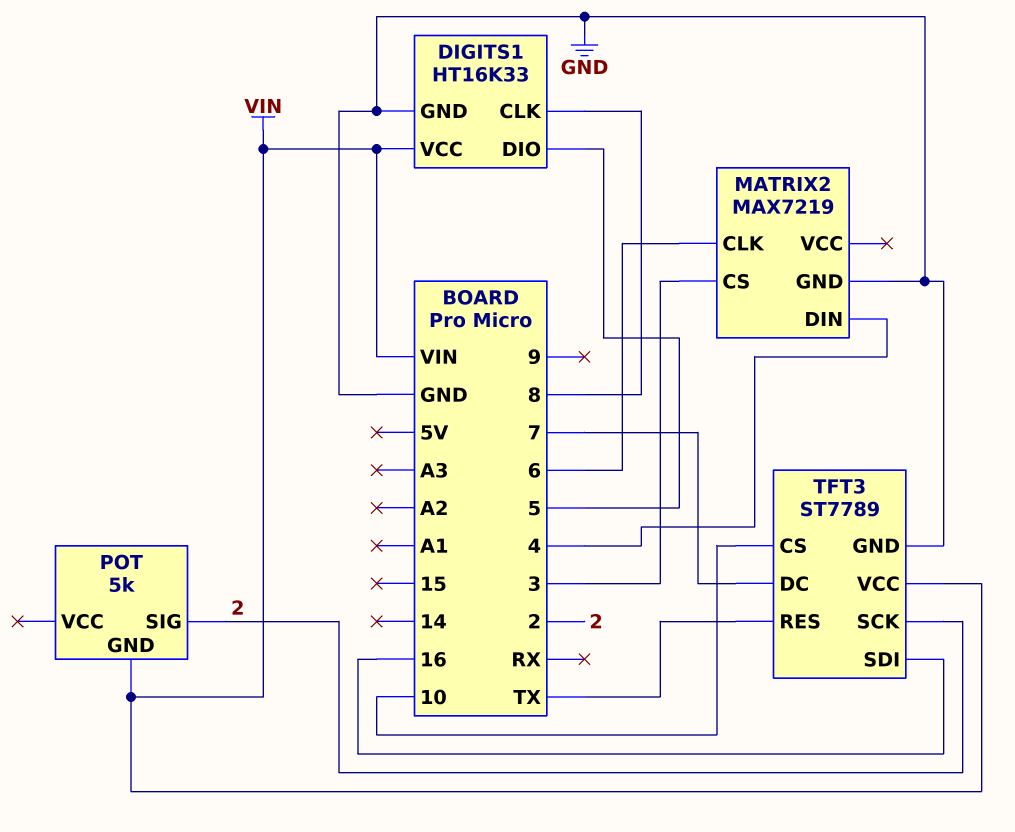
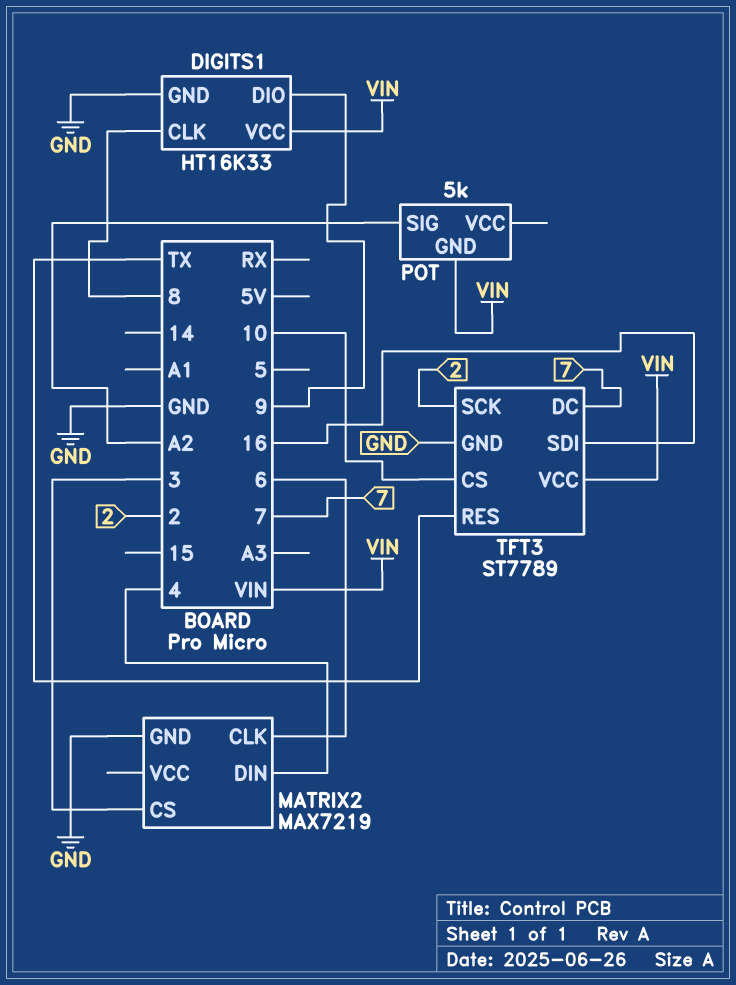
DIGITS1 pin DIO: 5 -> 9
POT pin SIG: 2 -> A2

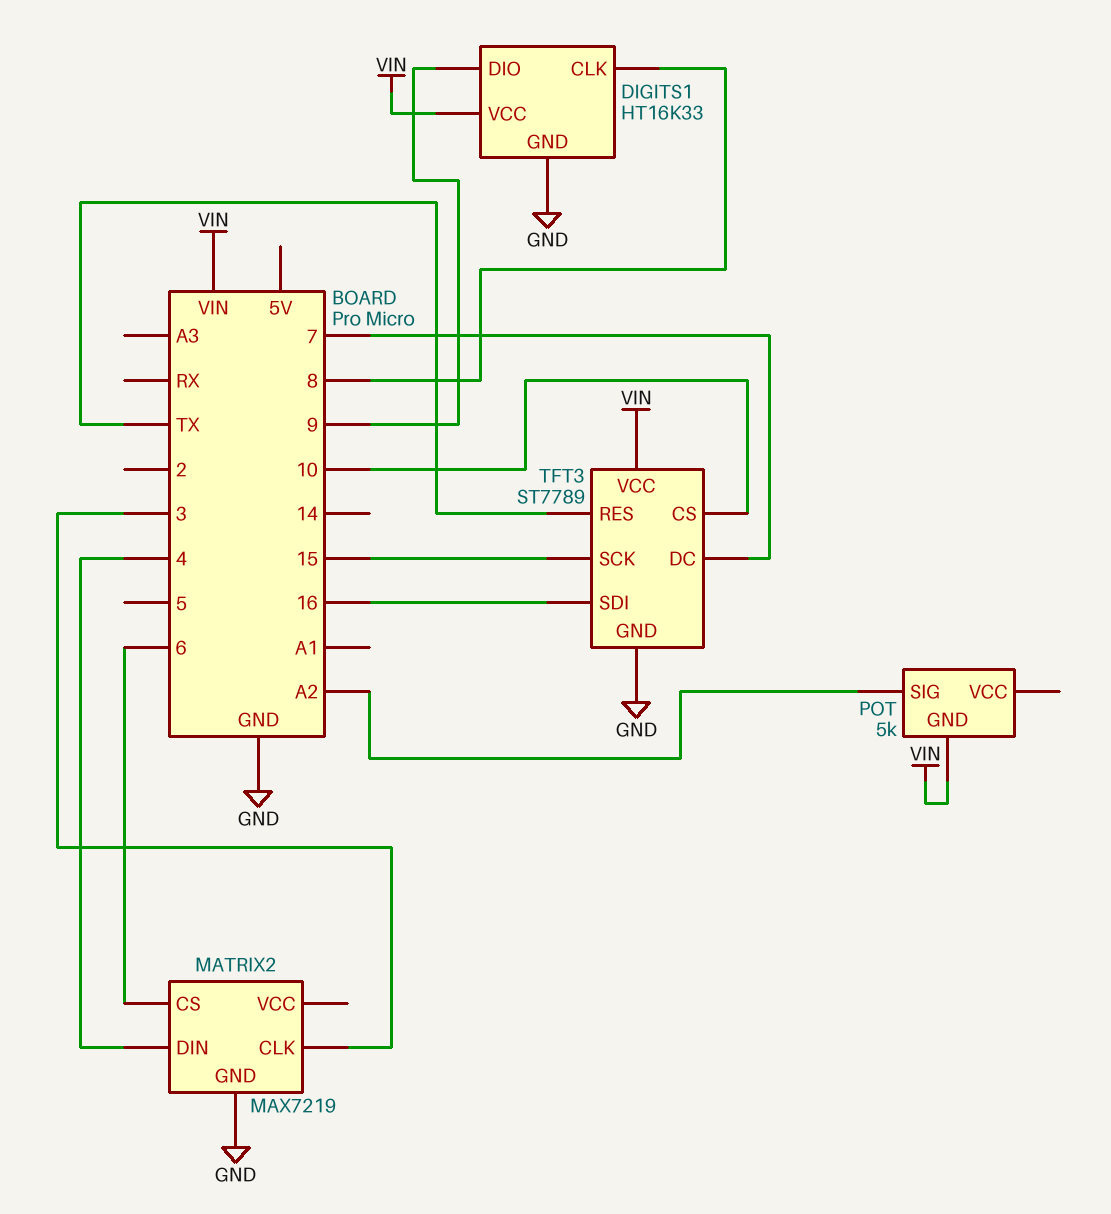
MATRIX2 pin CLK: 6 -> 3
MATRIX2 pin CS: 3 -> 6
TFT3 pin SCK: 2 -> 15

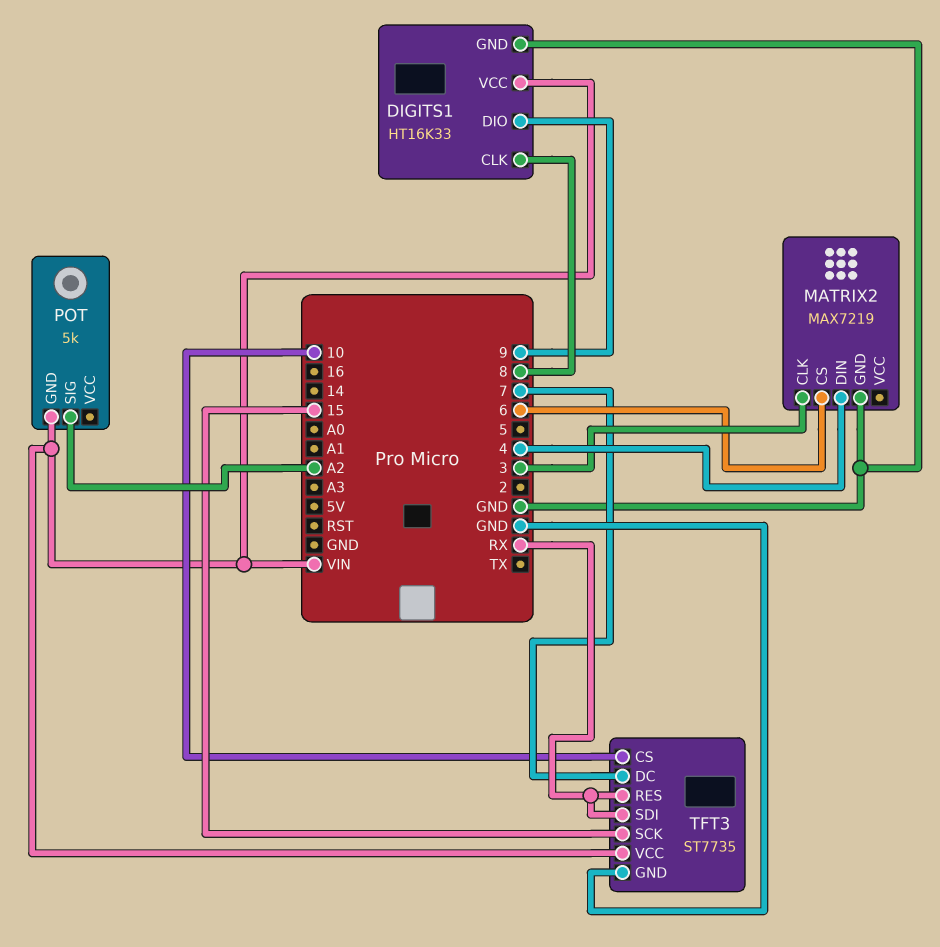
TFT3: ST7789 -> ST7735
TFT3 pin RES: TX -> RX
TFT3 pin SDI: 16 -> RX

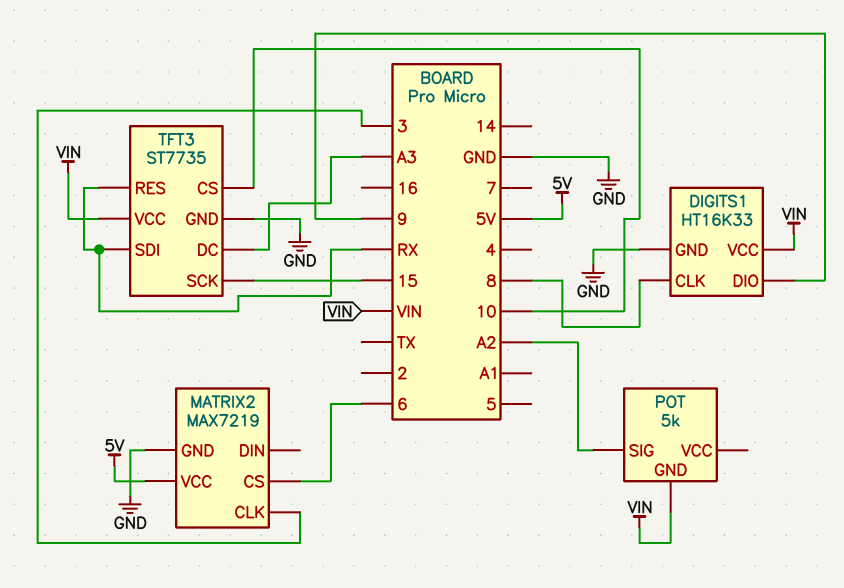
MATRIX2 pin DIN: 4 -> none
MATRIX2 pin VCC: none -> 5V
TFT3 pin DC: 7 -> A3

